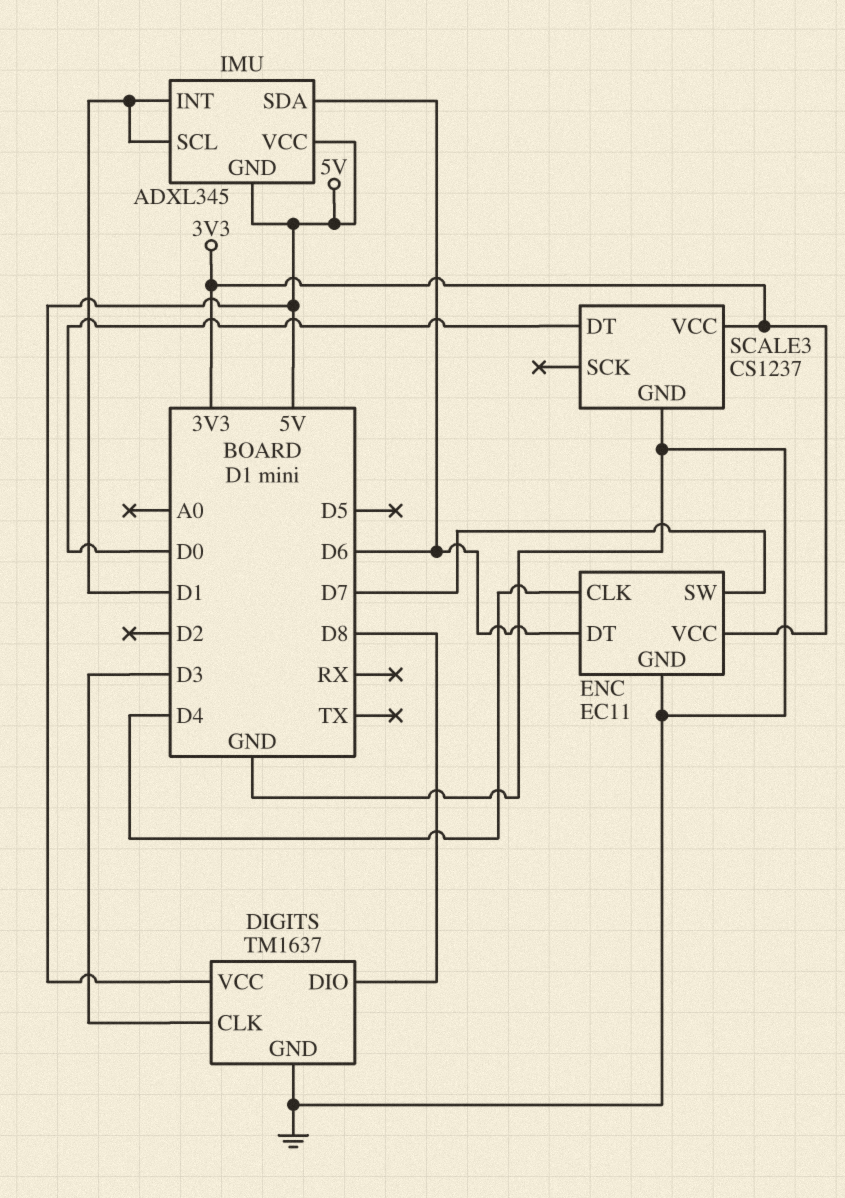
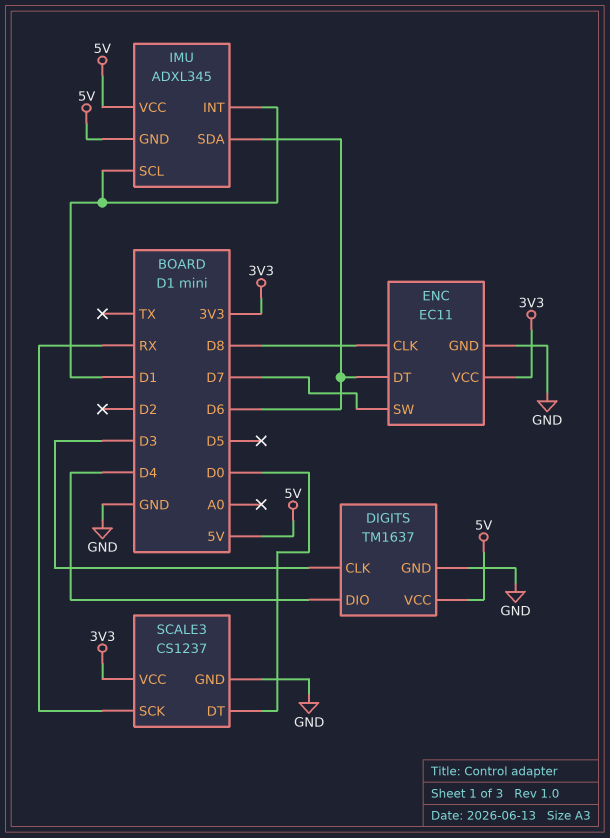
DIGITS pin DIO: D8 -> D4
ENC pin CLK: D4 -> D8
SCALE3 pin SCK: none -> RX

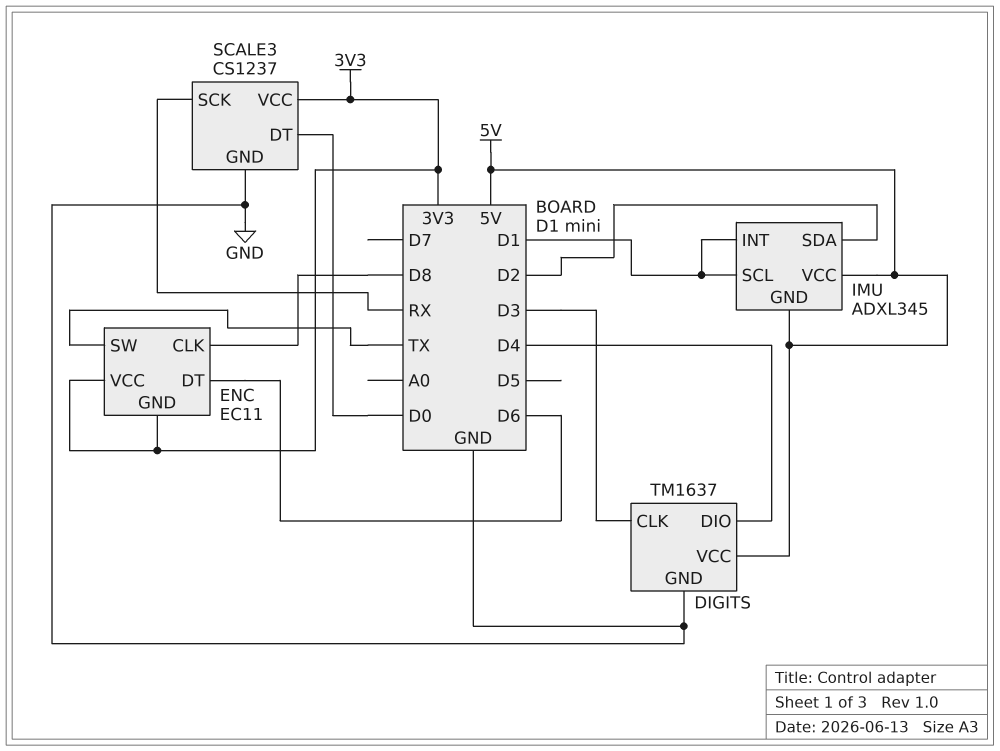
ENC pin GND: GND -> 3V3
ENC pin SW: D7 -> TX
IMU pin SDA: D6 -> D2

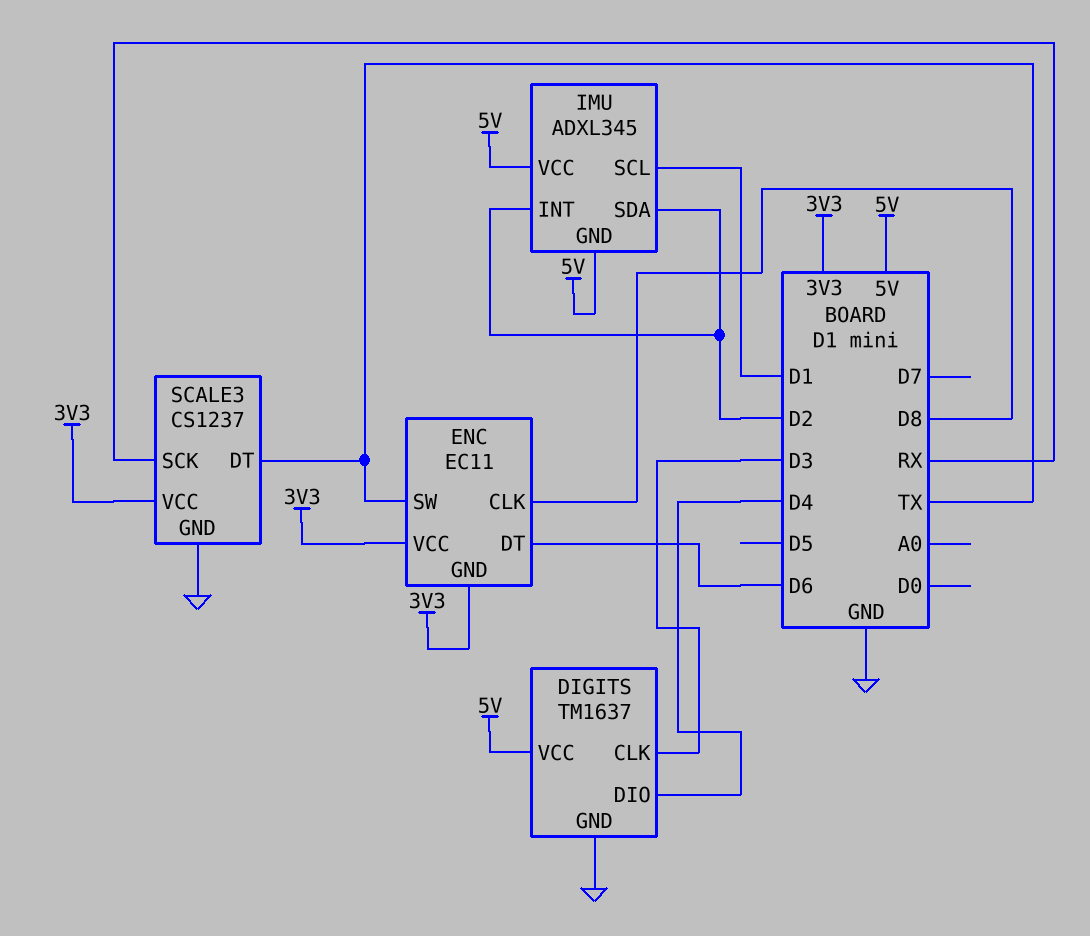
IMU pin INT: D1 -> D2
SCALE3 pin DT: D0 -> TX

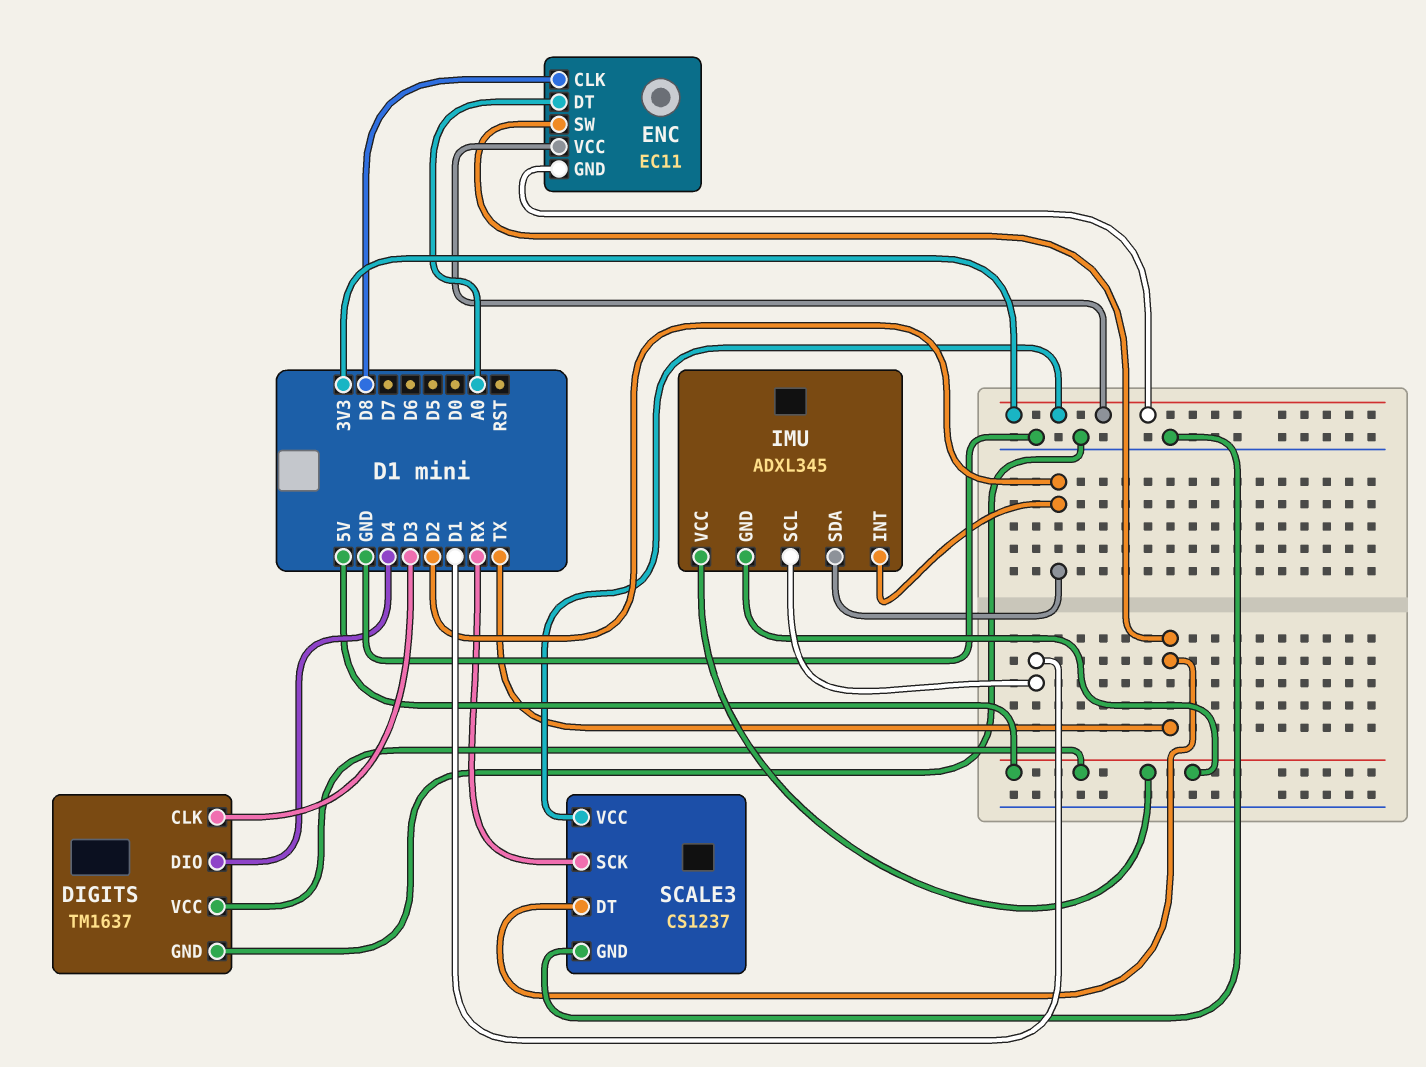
ENC pin DT: D6 -> A0

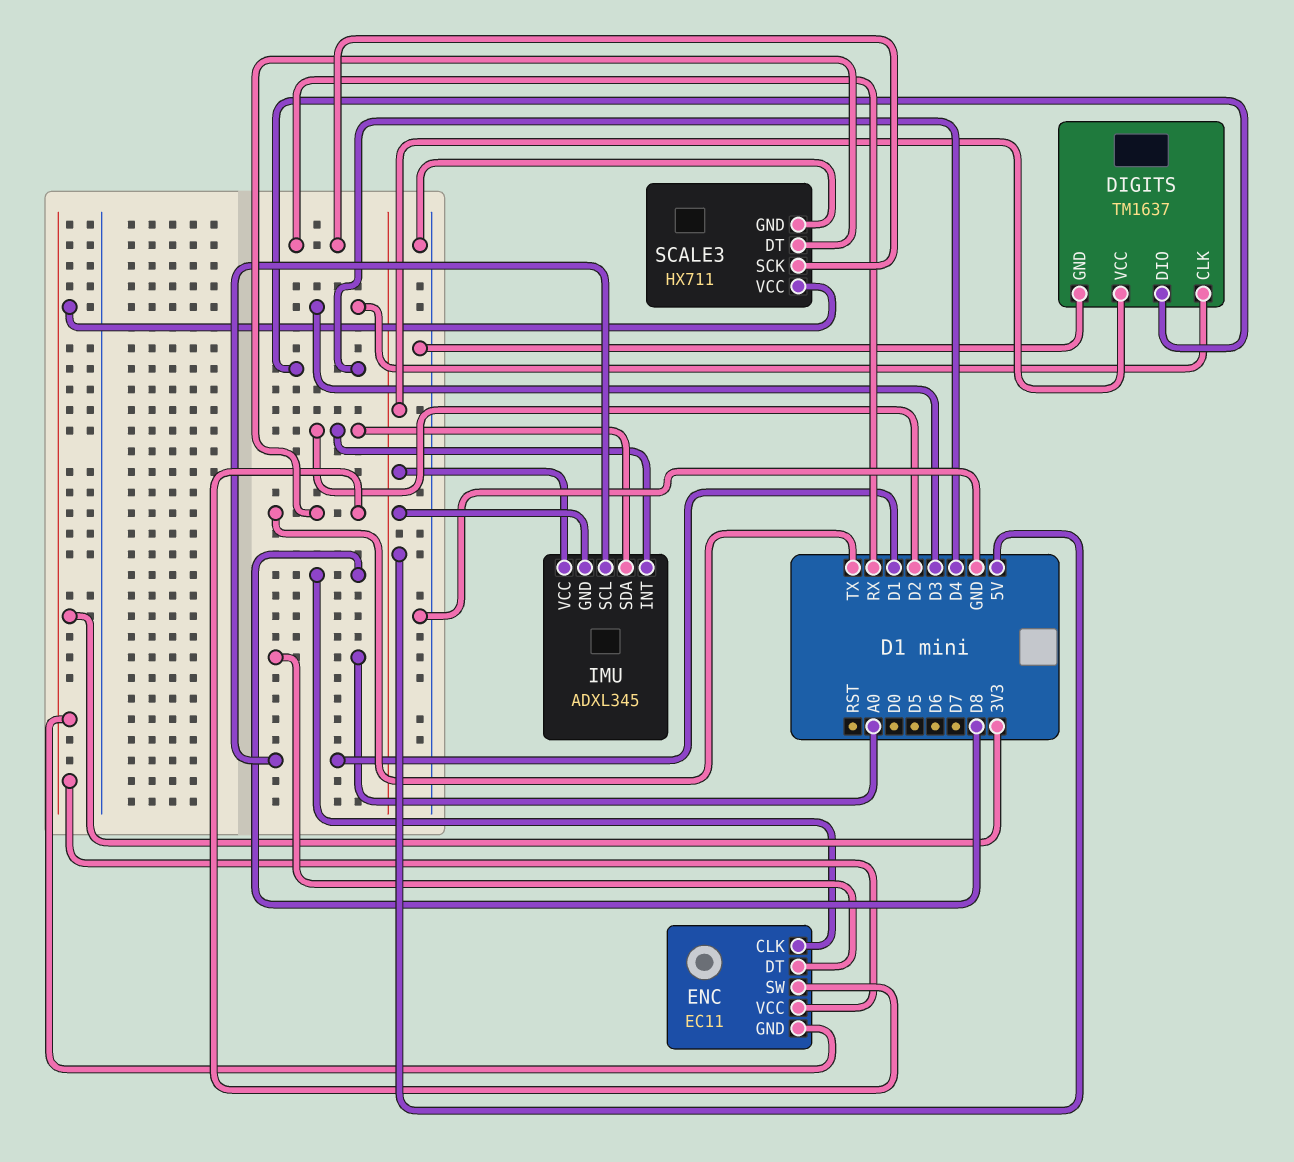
SCALE3: CS1237 -> HX711

